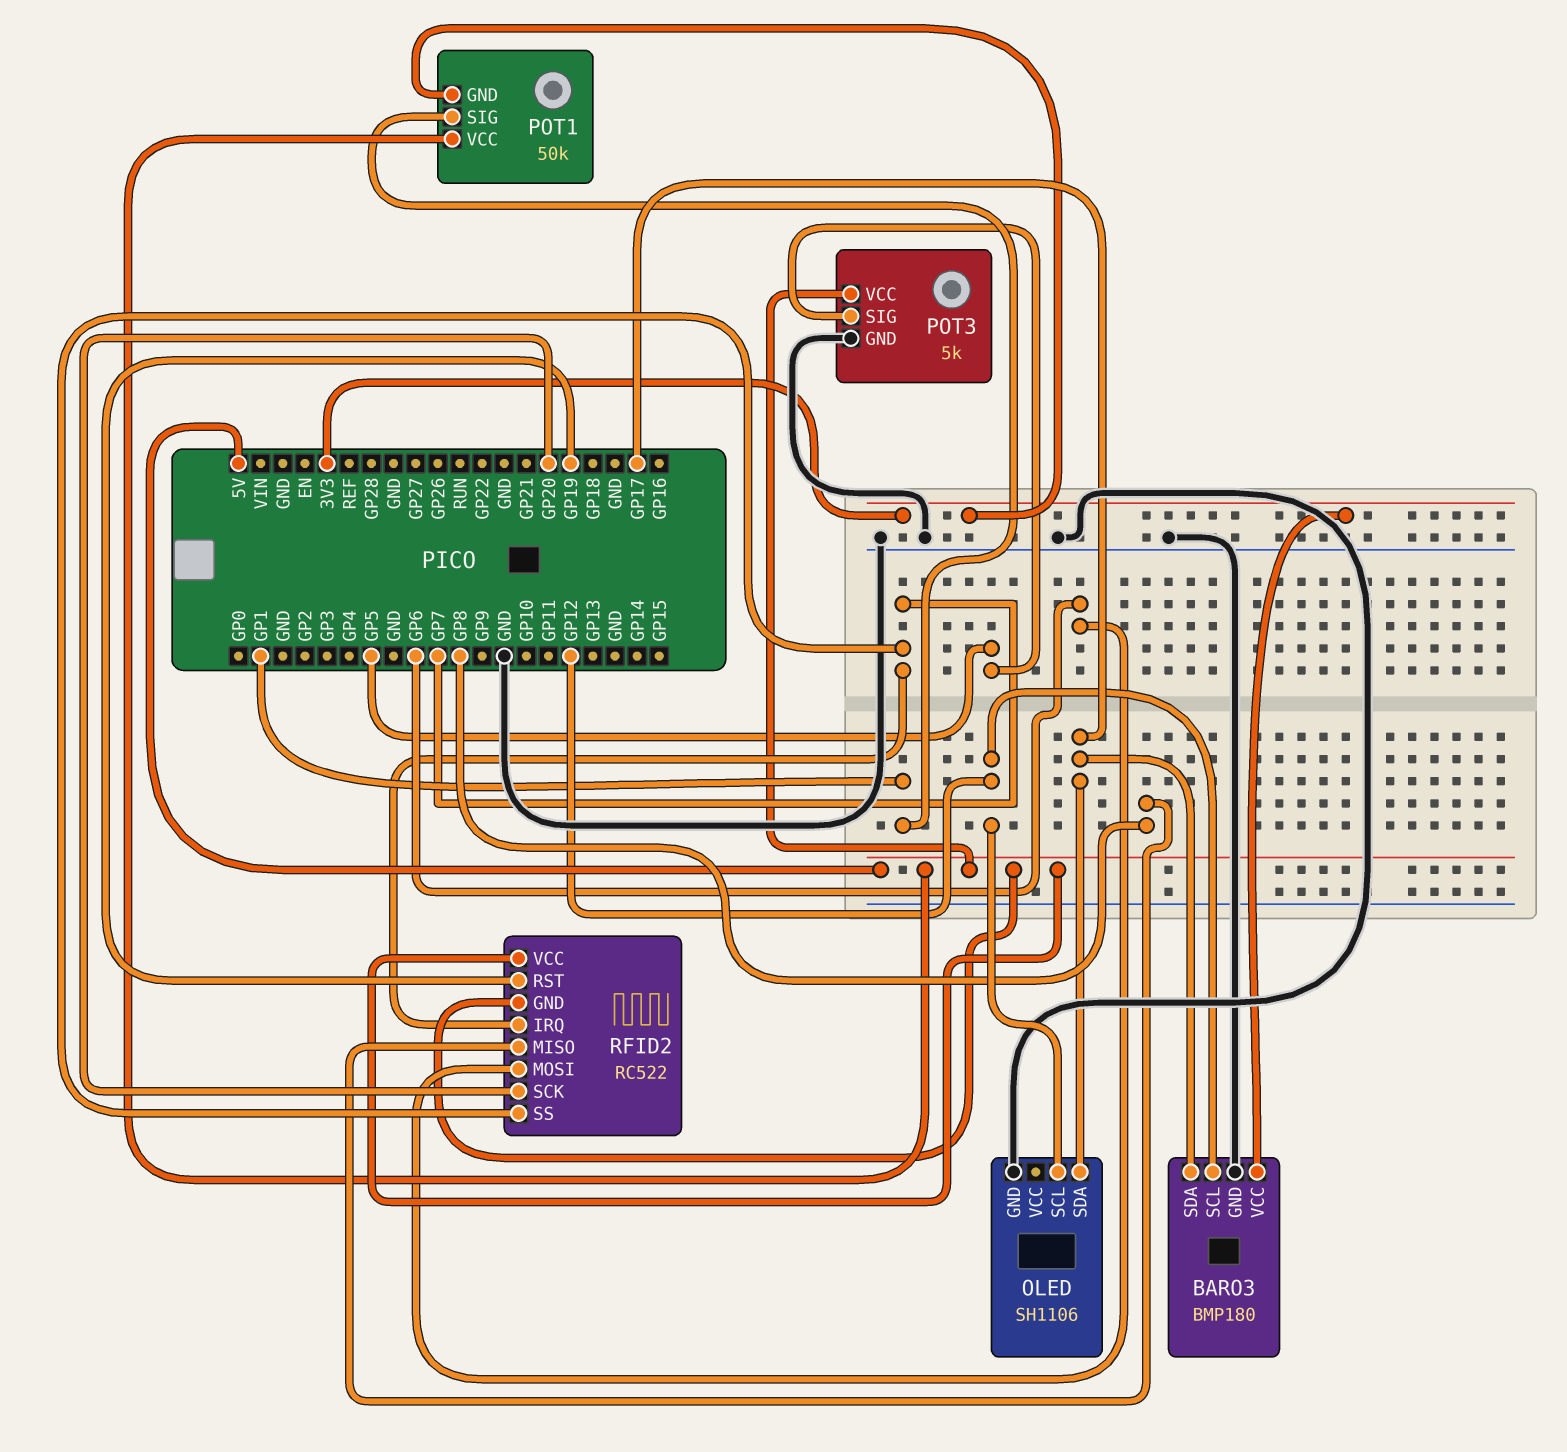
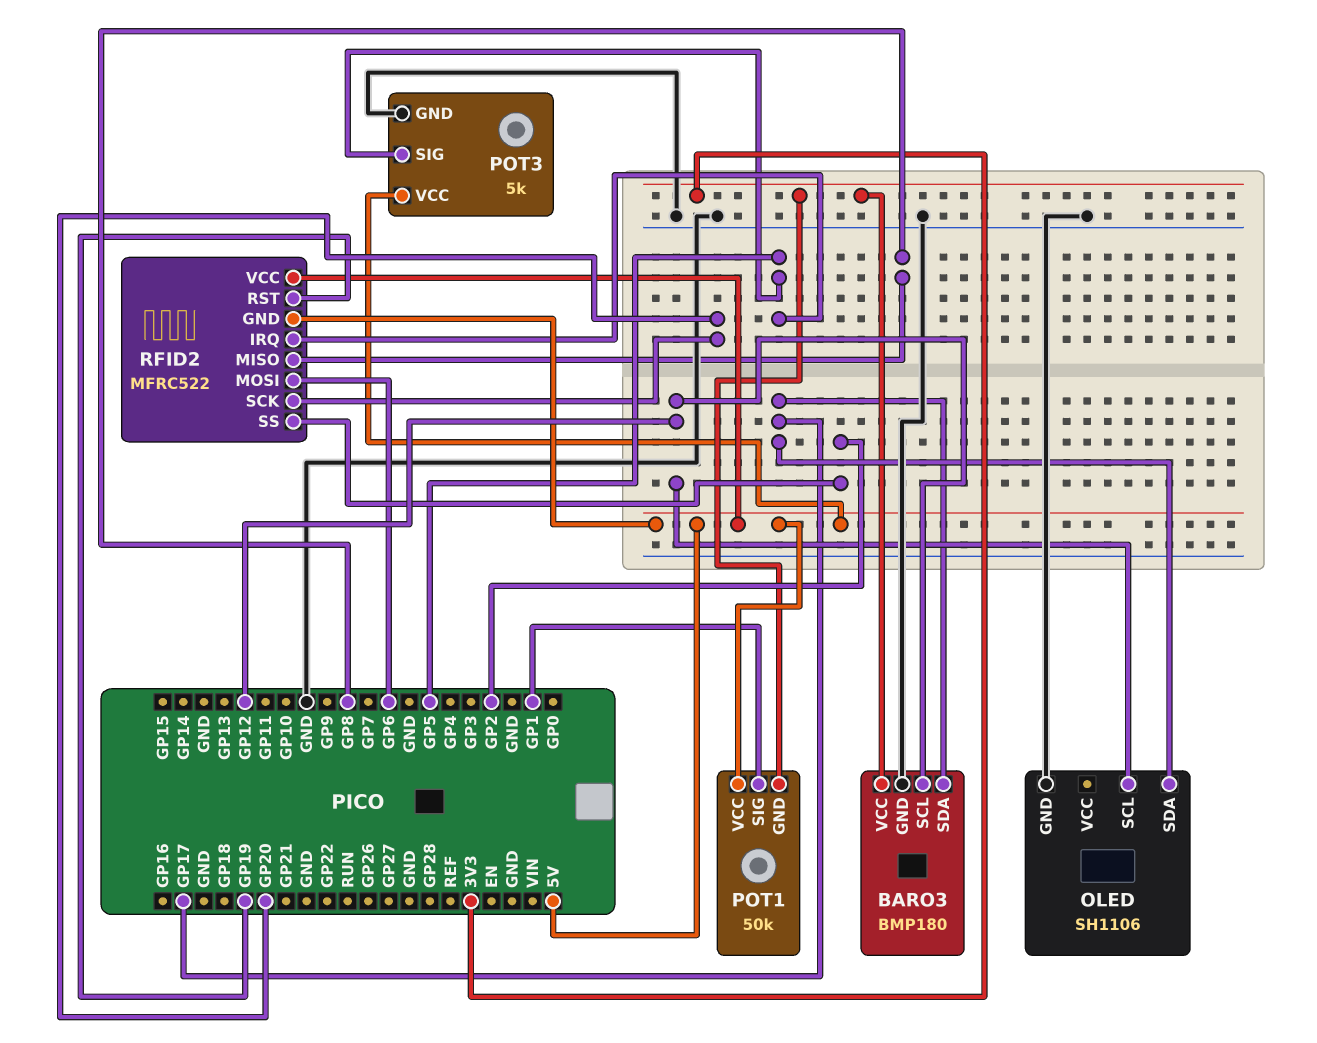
RFID2: RC522 -> MFRC522
RFID2 pin IRQ: GP7 -> GP5
RFID2 pin SS: GP7 -> GP2

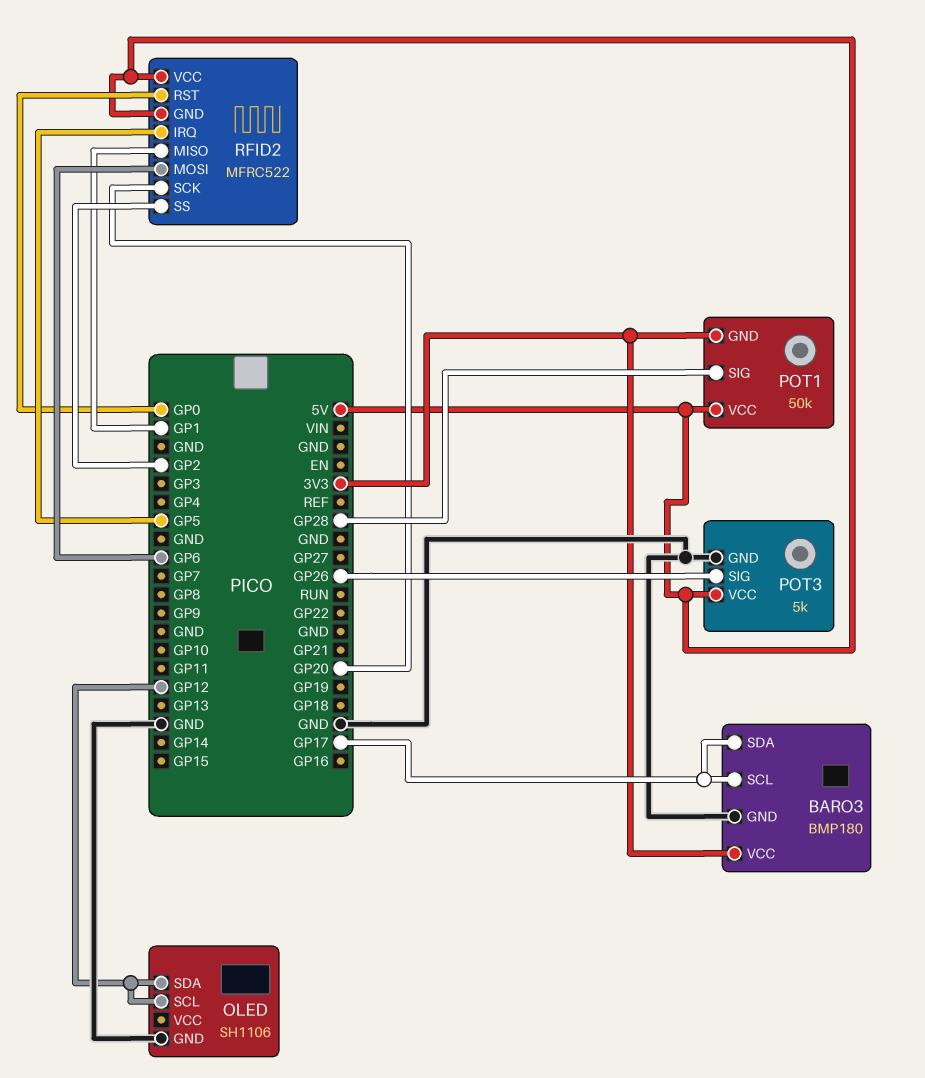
BARO3 pin SCL: GP12 -> GP17
OLED pin SDA: GP17 -> GP12
POT1 pin SIG: GP1 -> GP28
POT3 pin SIG: GP5 -> GP26
RFID2 pin MISO: GP8 -> GP1
RFID2 pin RST: GP19 -> GP0

